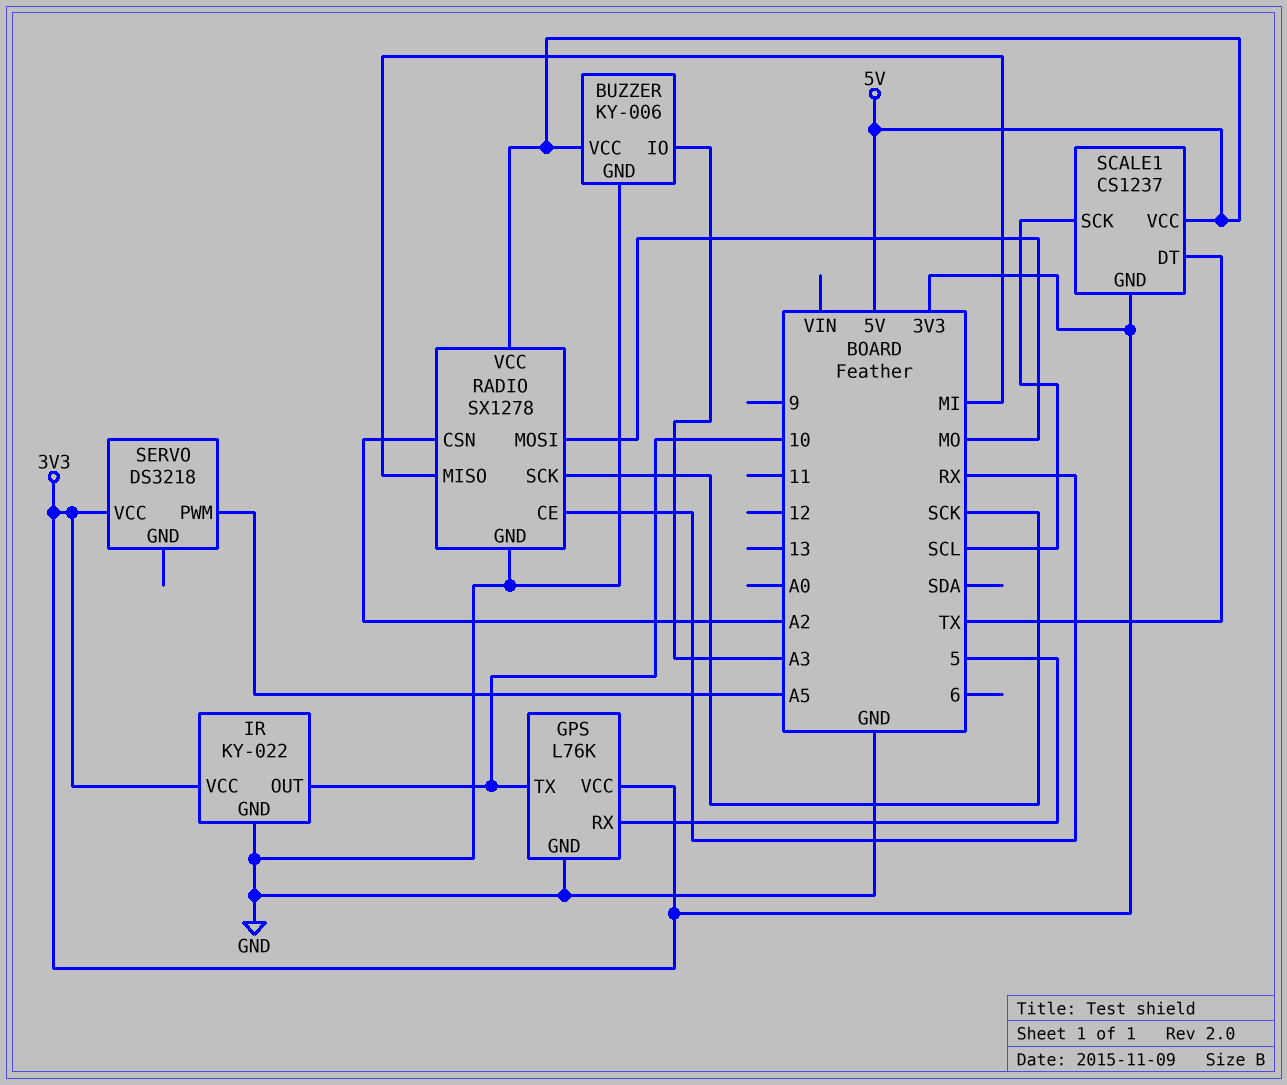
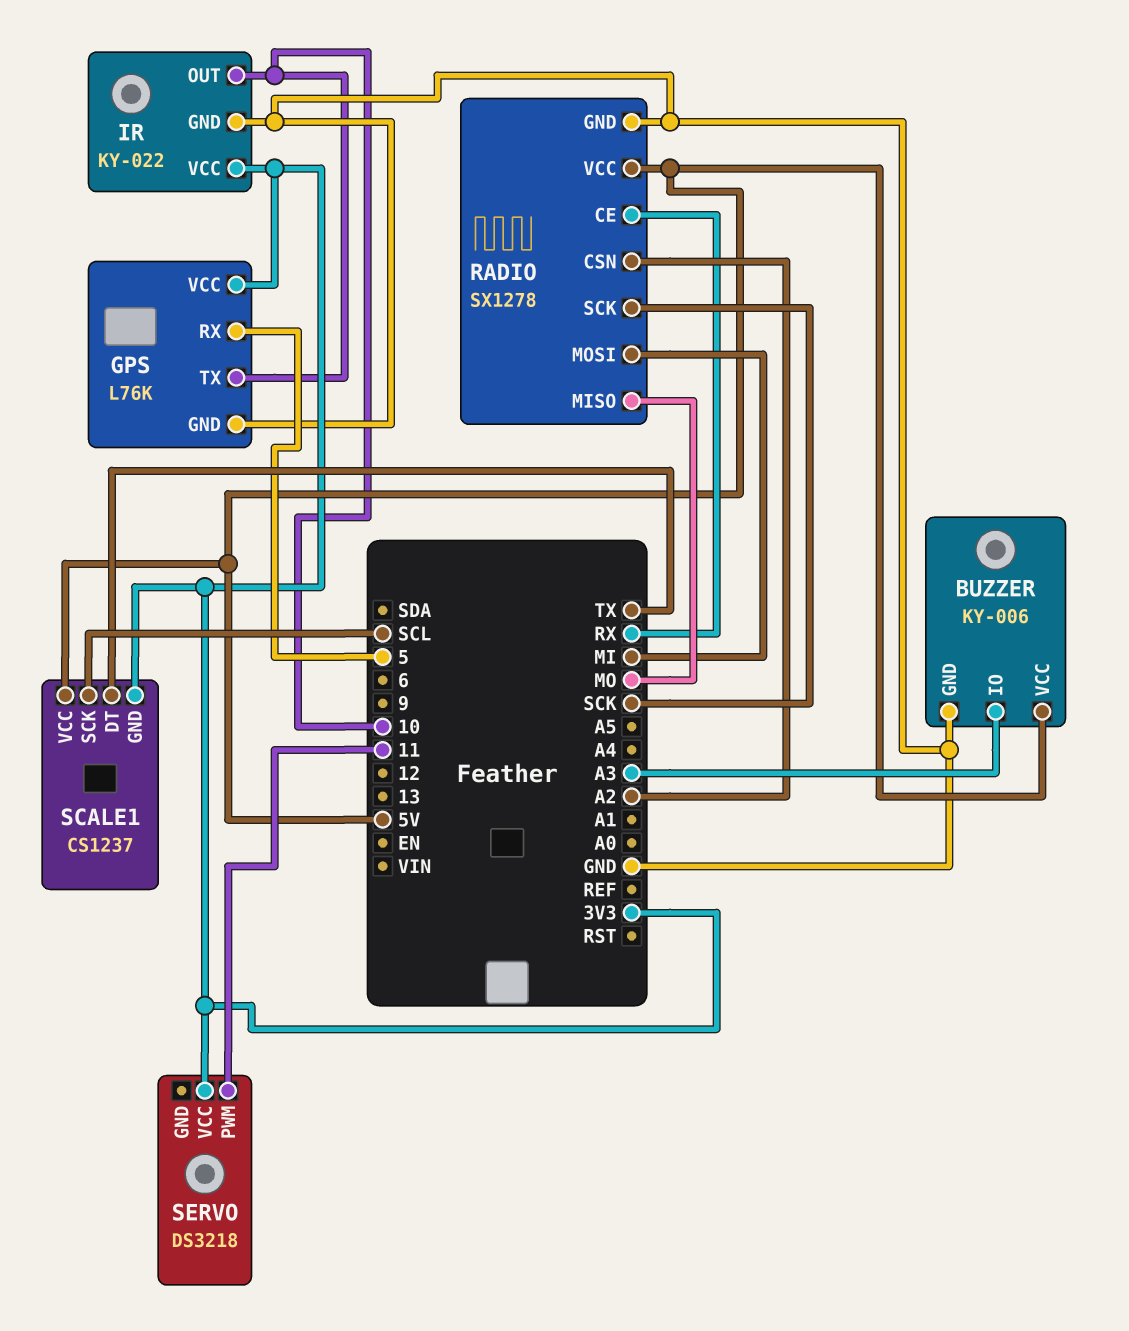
RADIO pin MISO: MI -> MO
RADIO pin MOSI: MO -> MI
SERVO pin PWM: A5 -> 11

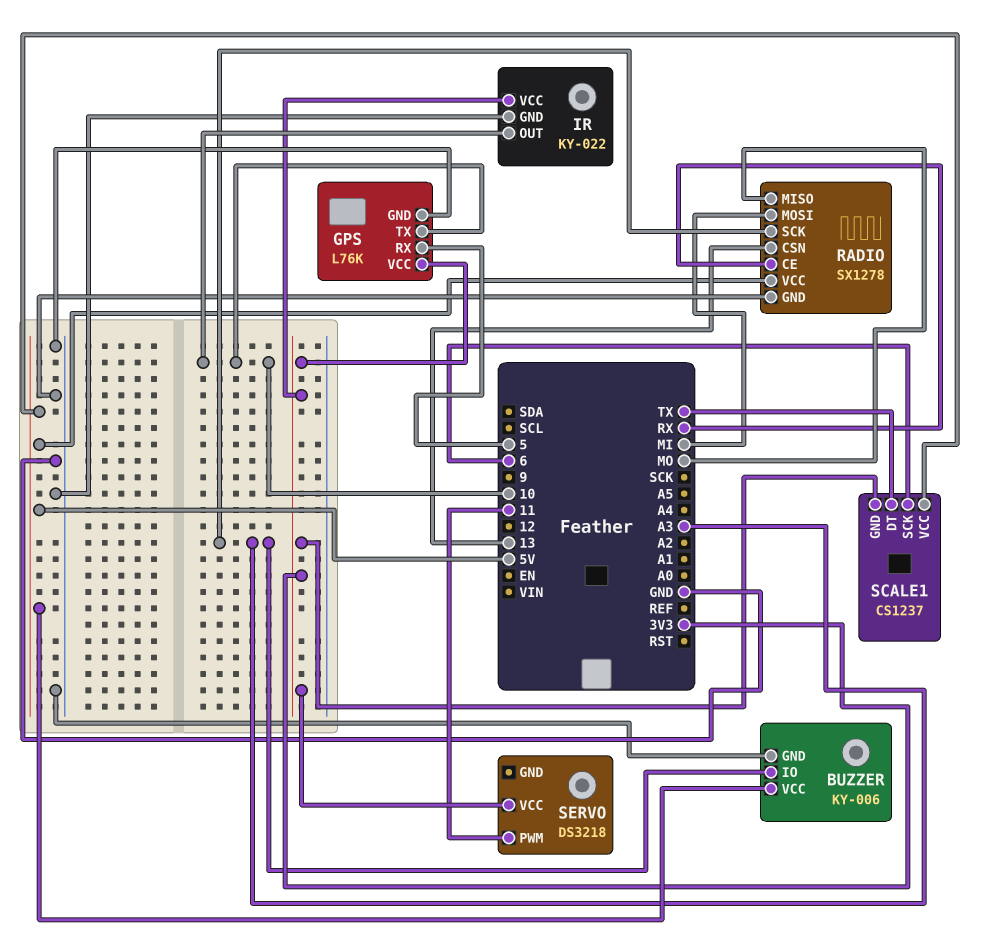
RADIO pin CSN: A2 -> 13
RADIO pin SCK: SCK -> A3
SCALE1 pin SCK: SCL -> 6

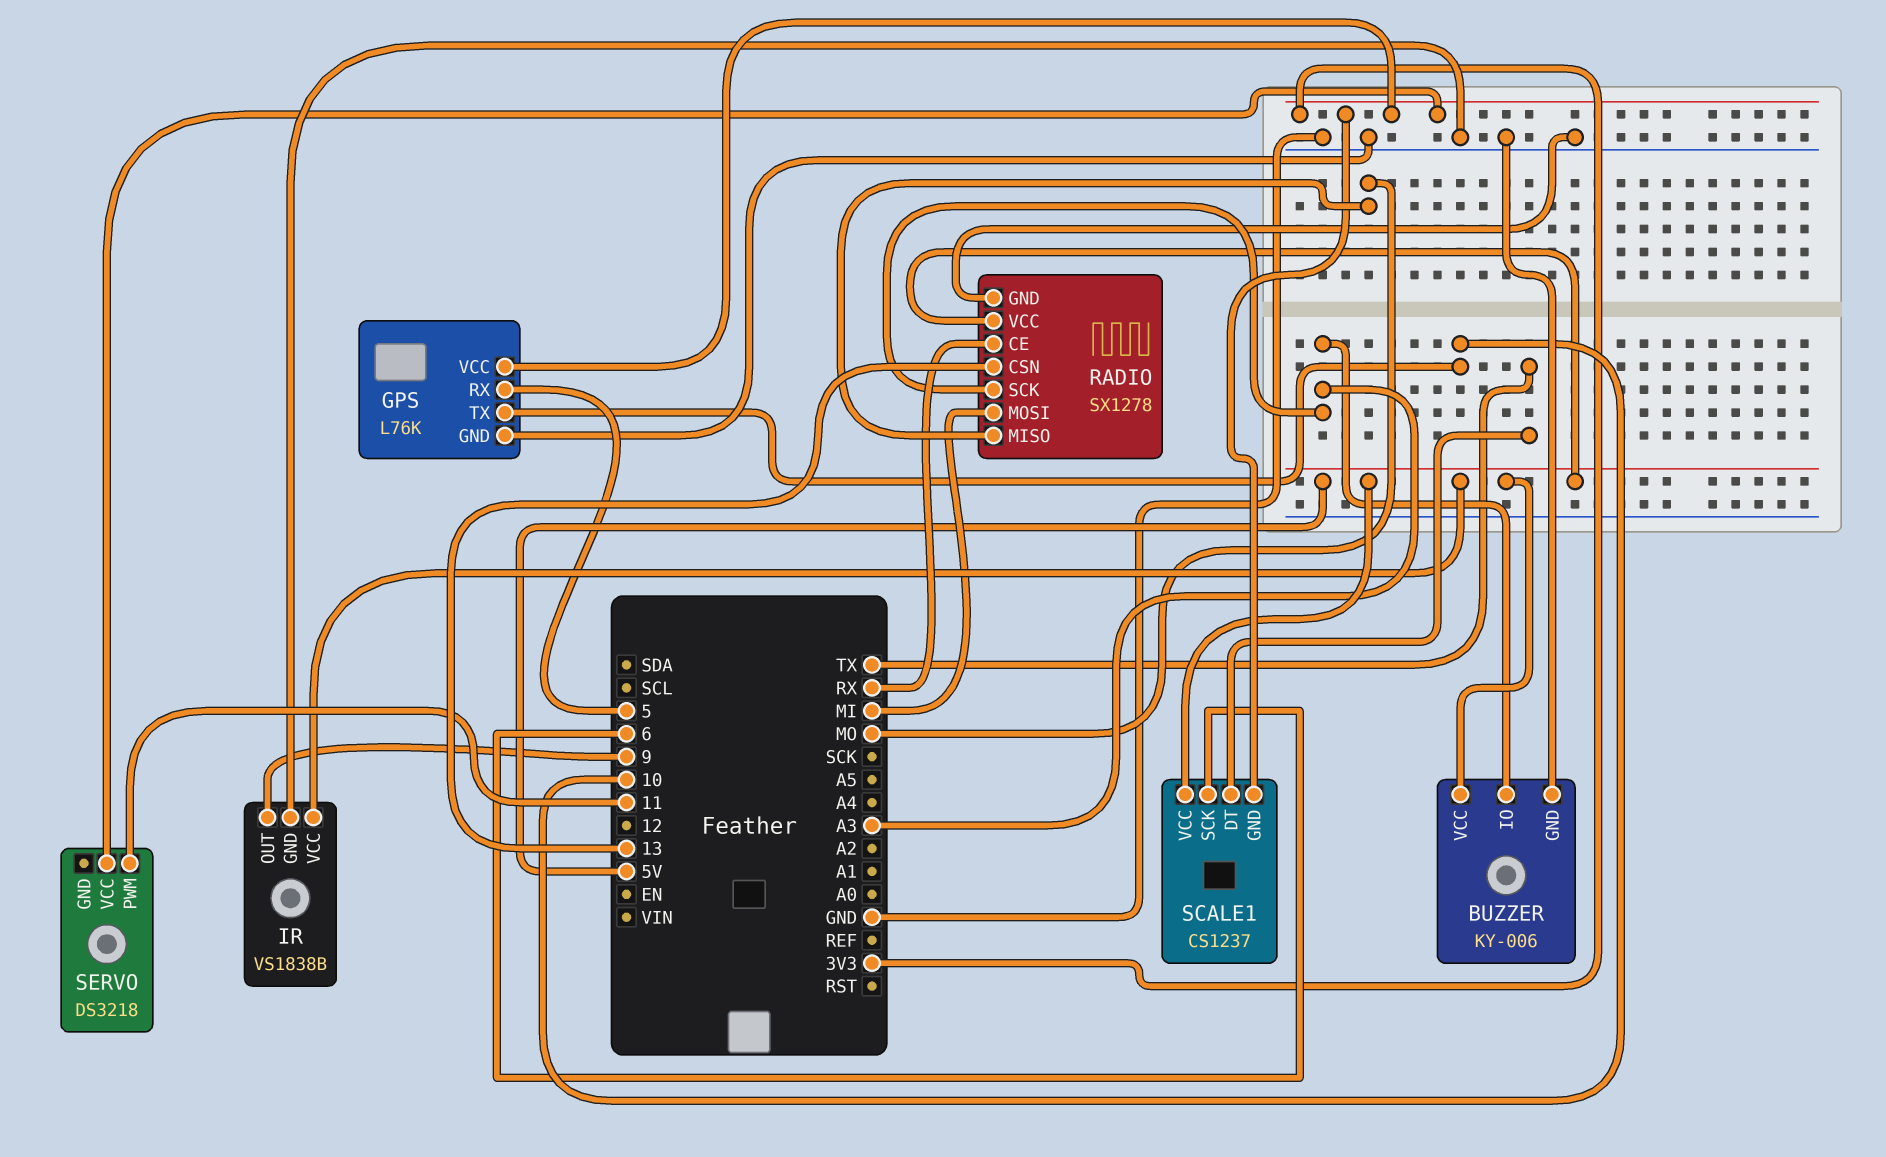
IR: KY-022 -> VS1838B
IR pin OUT: 10 -> 9
IR pin VCC: 3V3 -> 5V

